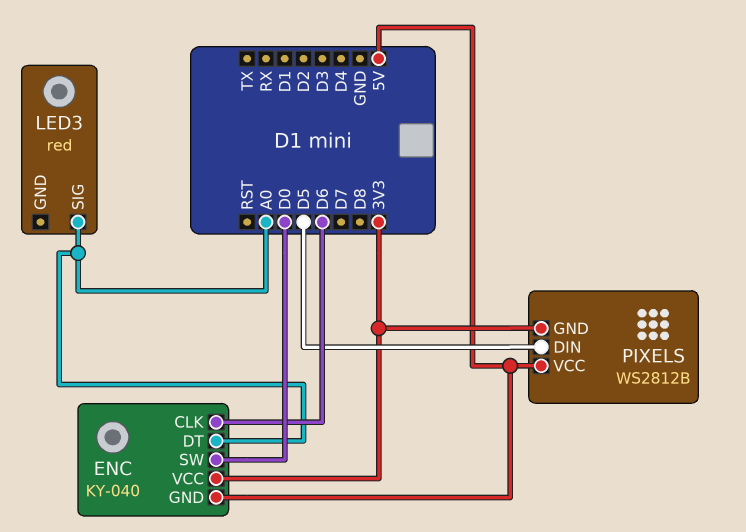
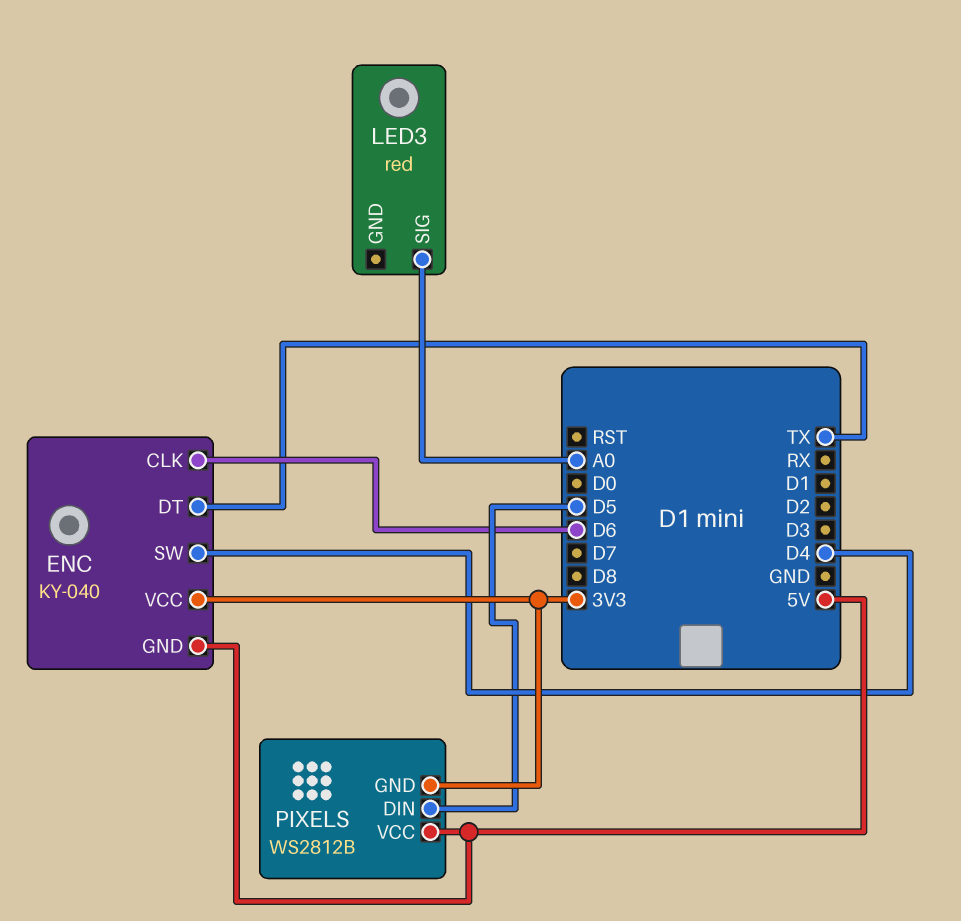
ENC pin DT: A0 -> TX
ENC pin SW: D0 -> D4

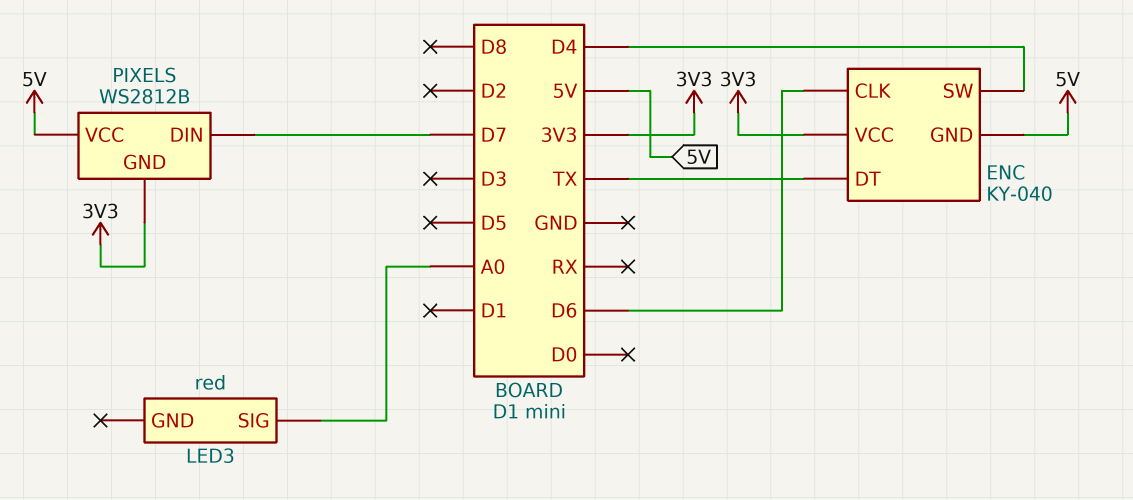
PIXELS pin DIN: D5 -> D7

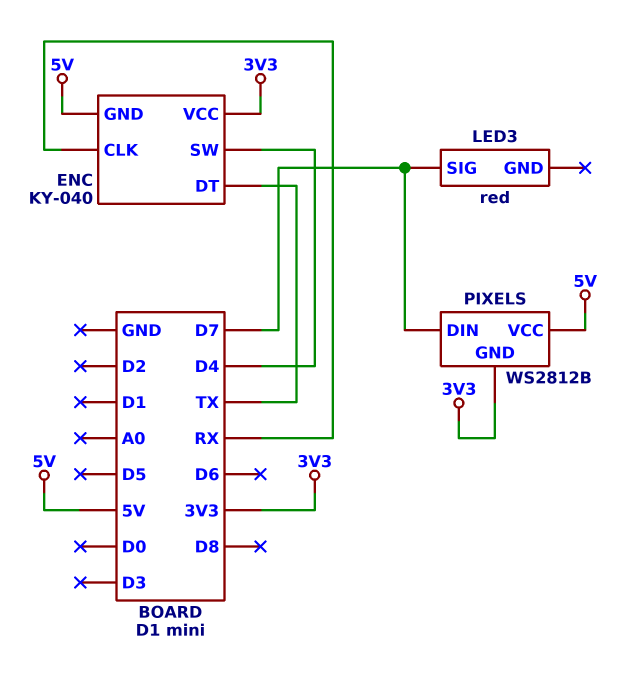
ENC pin CLK: D6 -> RX
LED3 pin SIG: A0 -> D7

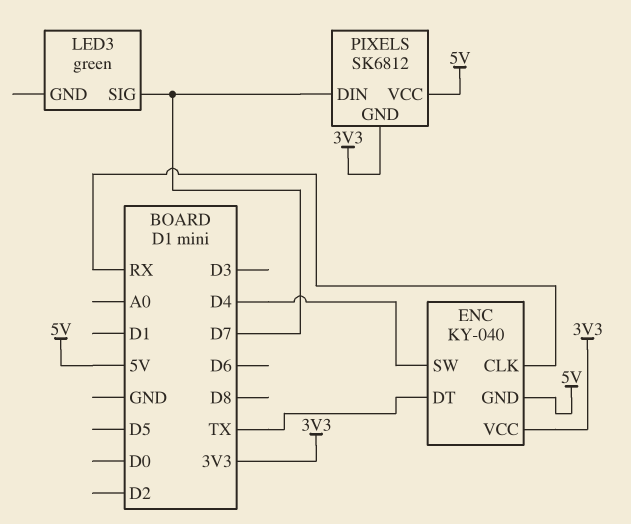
LED3: red -> green
PIXELS: WS2812B -> SK6812

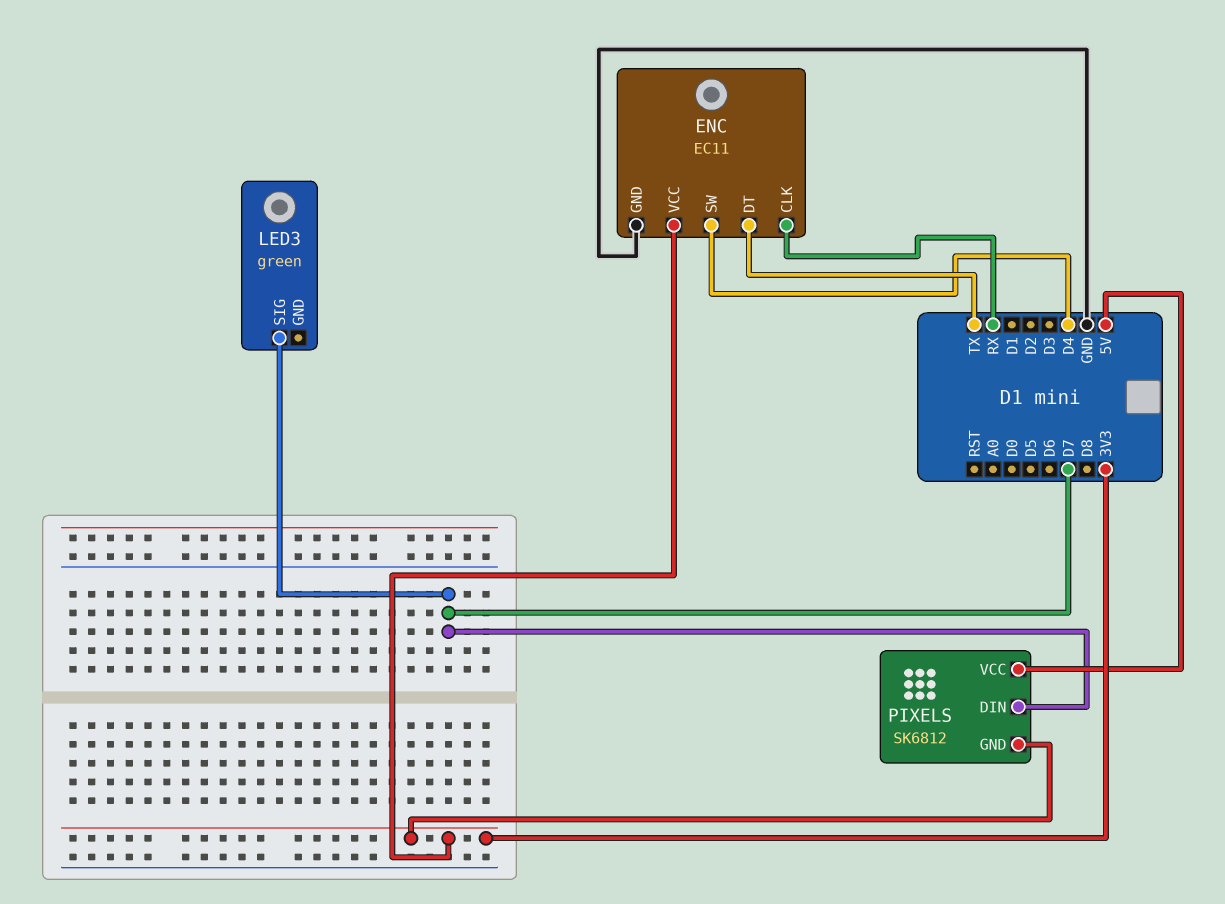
ENC: KY-040 -> EC11
ENC pin GND: 5V -> GND

